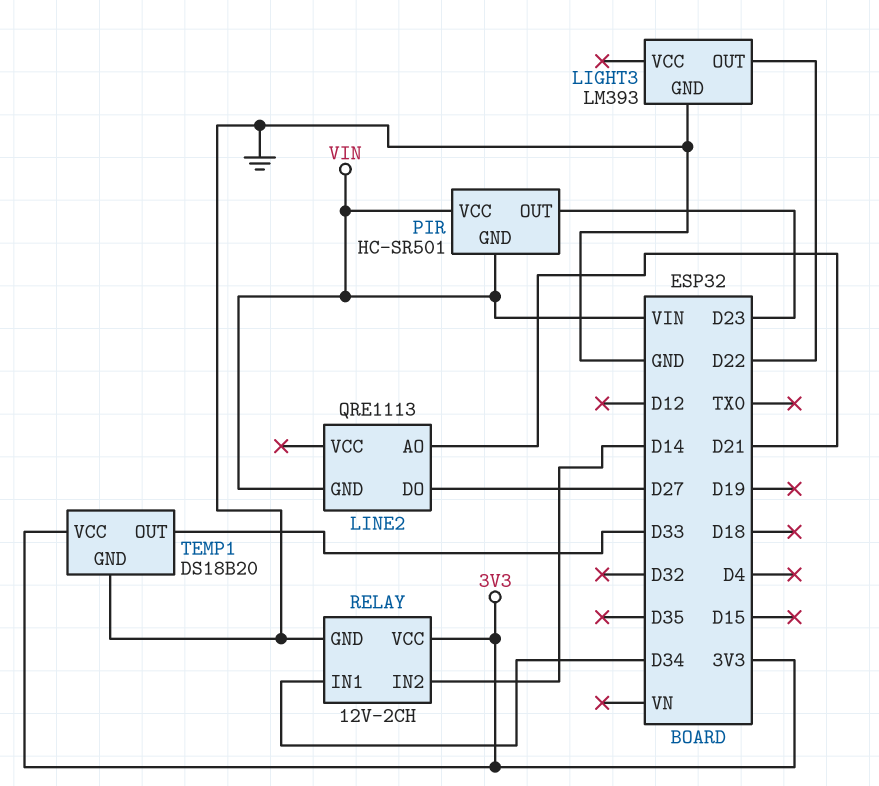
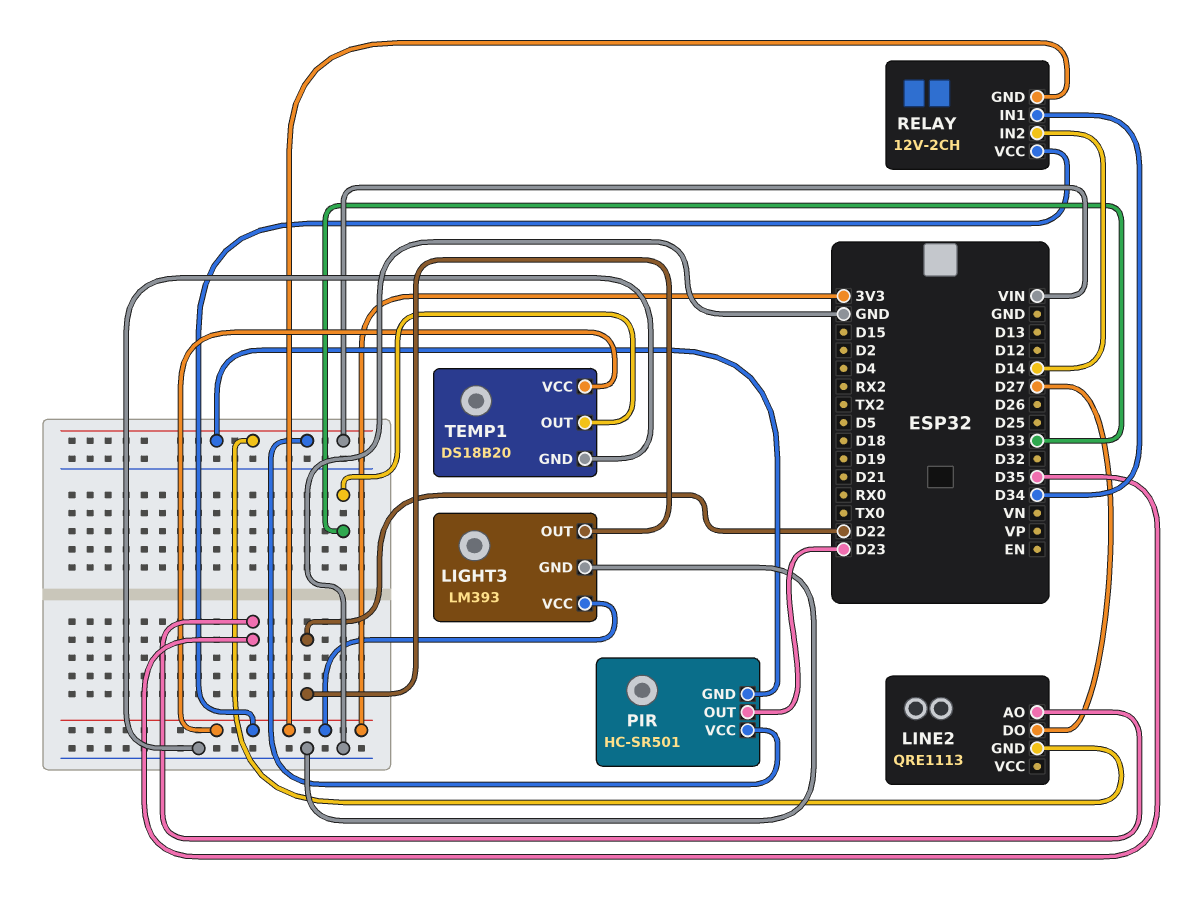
LIGHT3 pin VCC: none -> 3V3
LINE2 pin AO: D21 -> D35
RELAY pin GND: GND -> 3V3

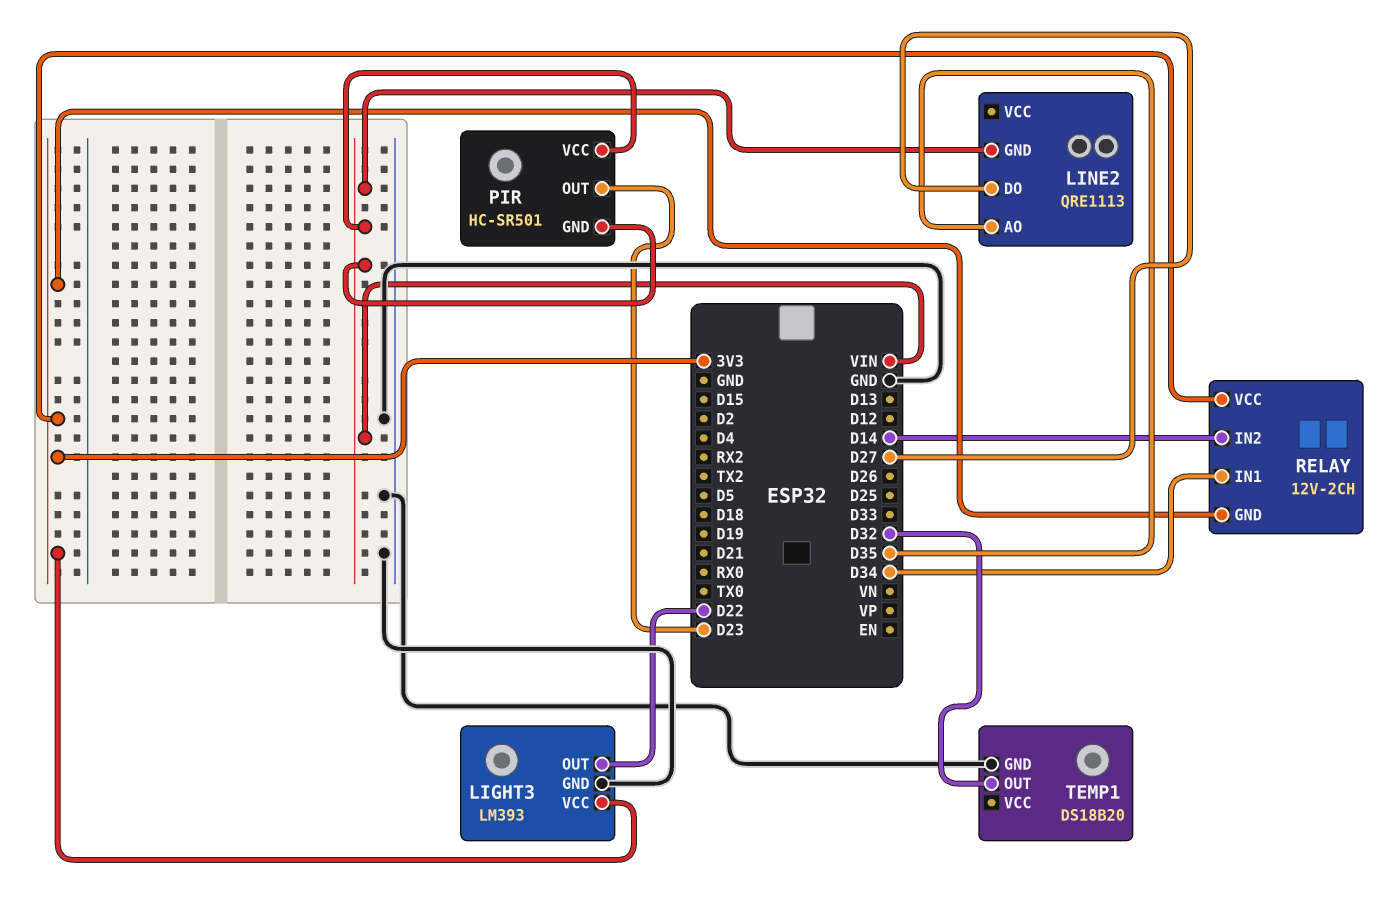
TEMP1 pin OUT: D33 -> D32
TEMP1 pin VCC: 3V3 -> none

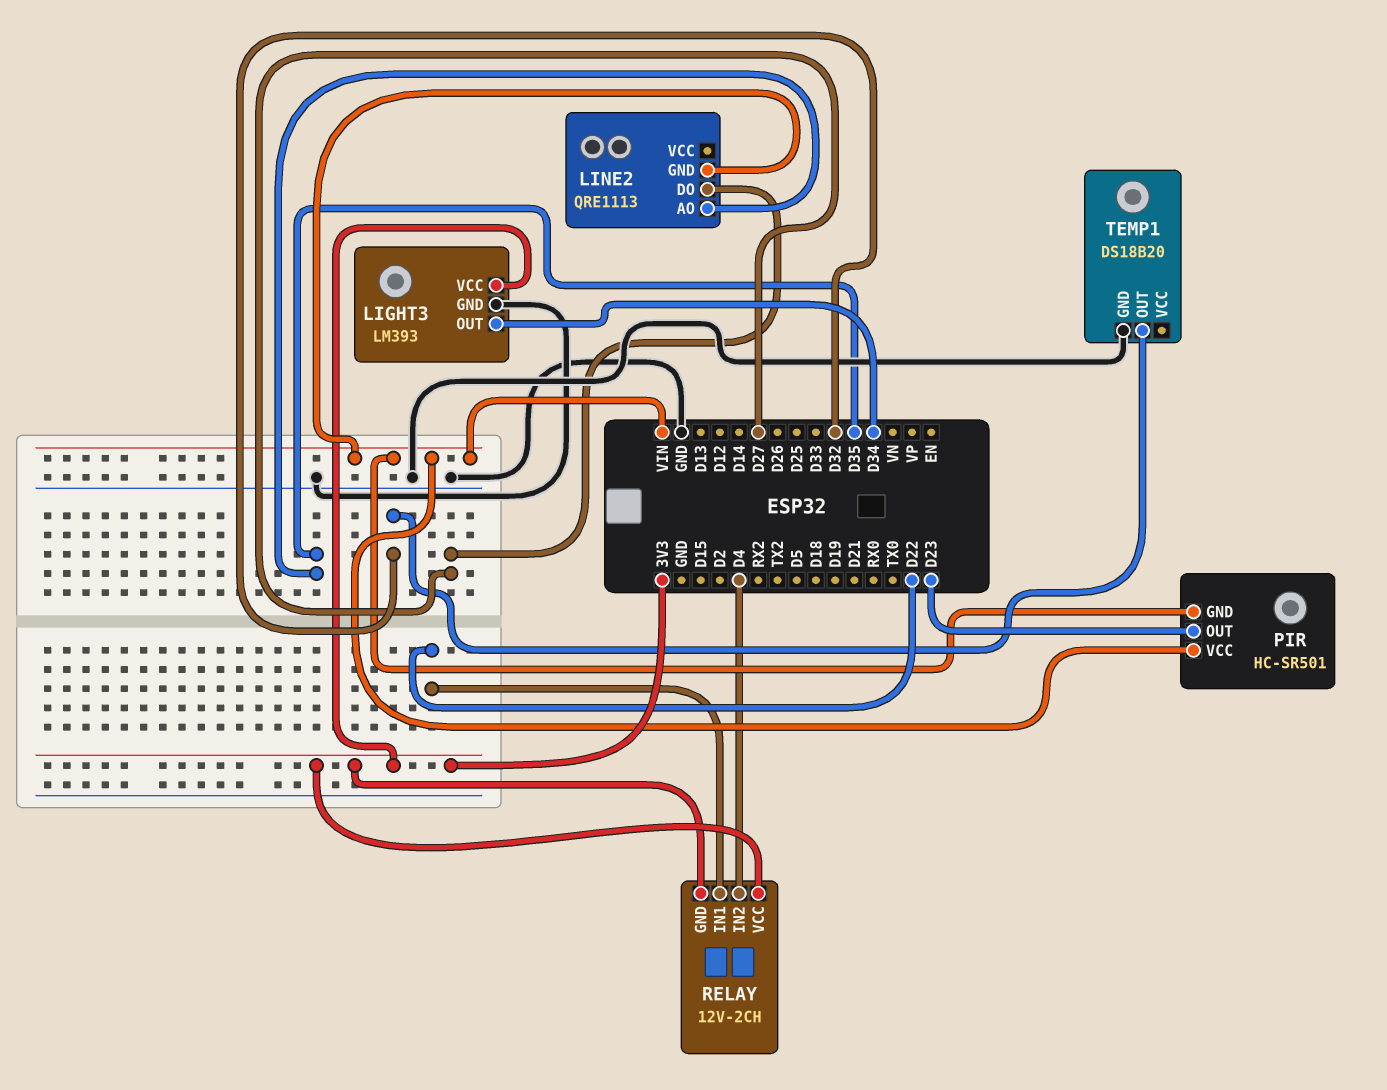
LIGHT3 pin OUT: D22 -> D34
RELAY pin IN1: D34 -> D22
RELAY pin IN2: D14 -> D4

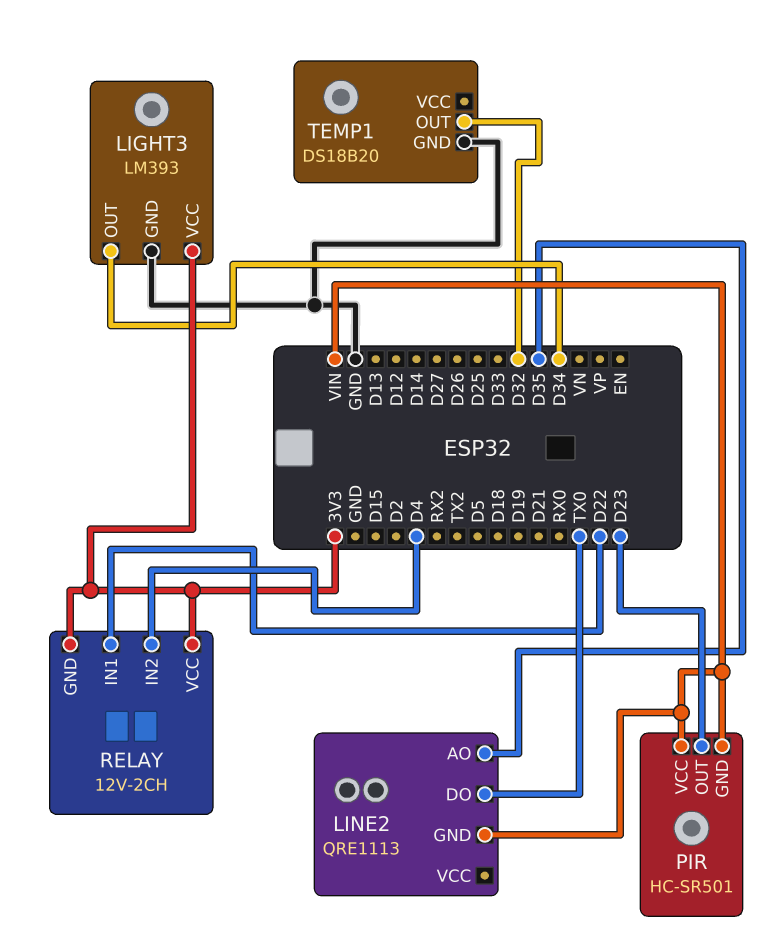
LINE2 pin DO: D27 -> TX0

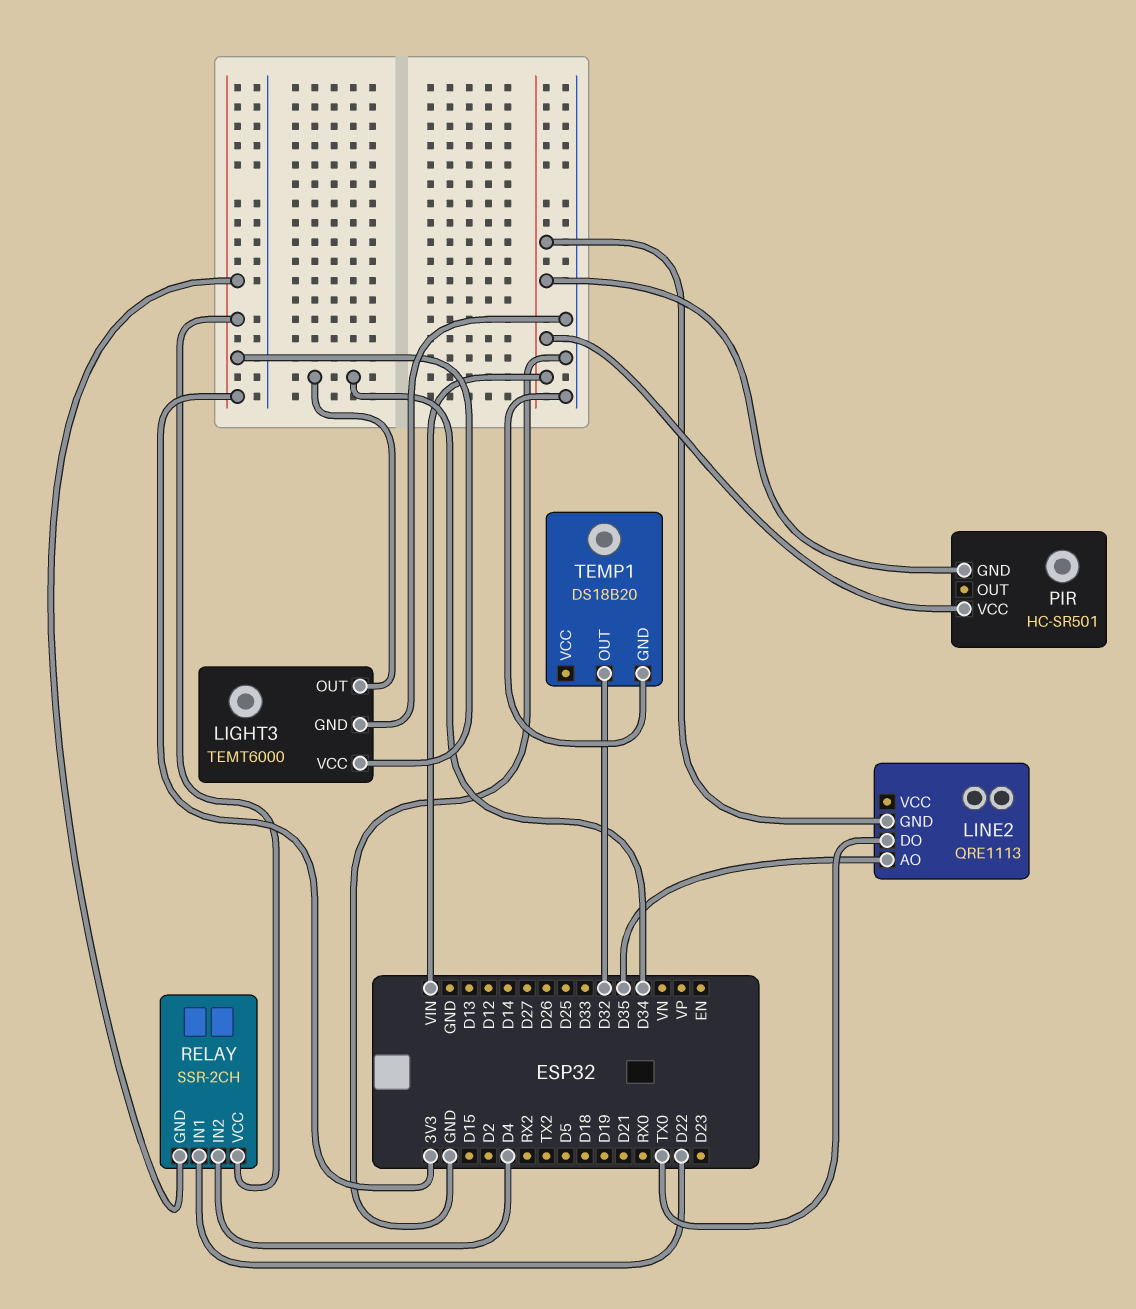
LIGHT3: LM393 -> TEMT6000
PIR pin OUT: D23 -> none
RELAY: 12V-2CH -> SSR-2CH

